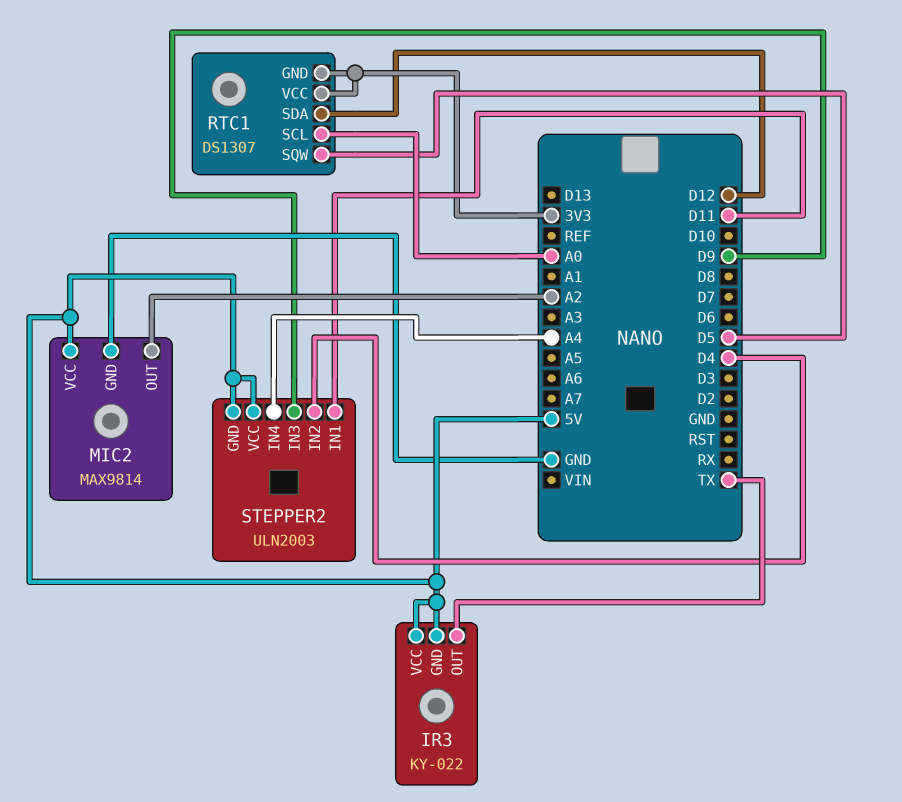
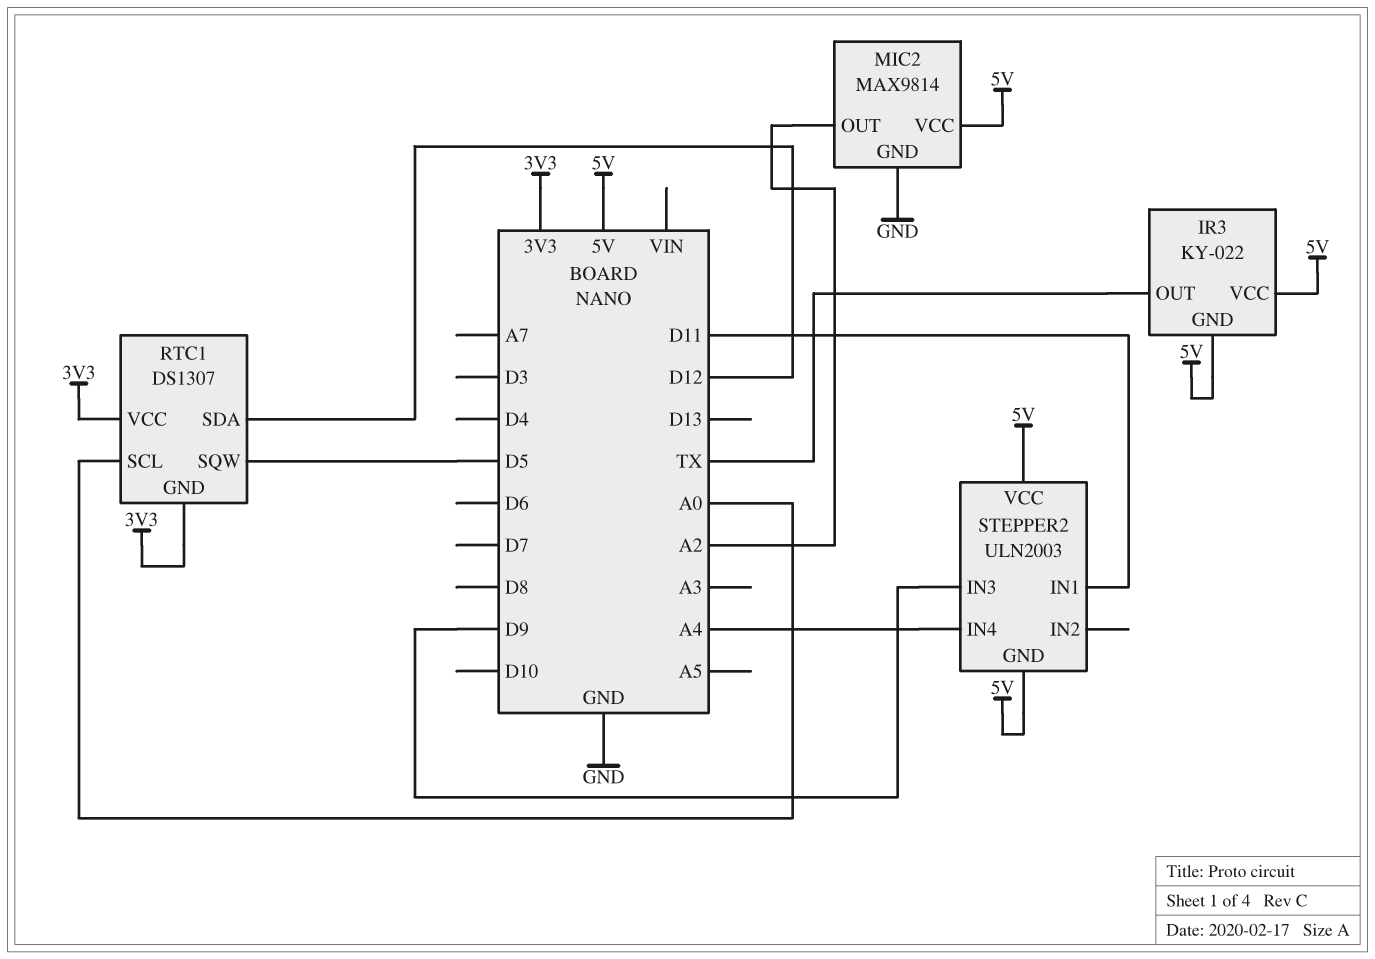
STEPPER2 pin IN2: D4 -> none

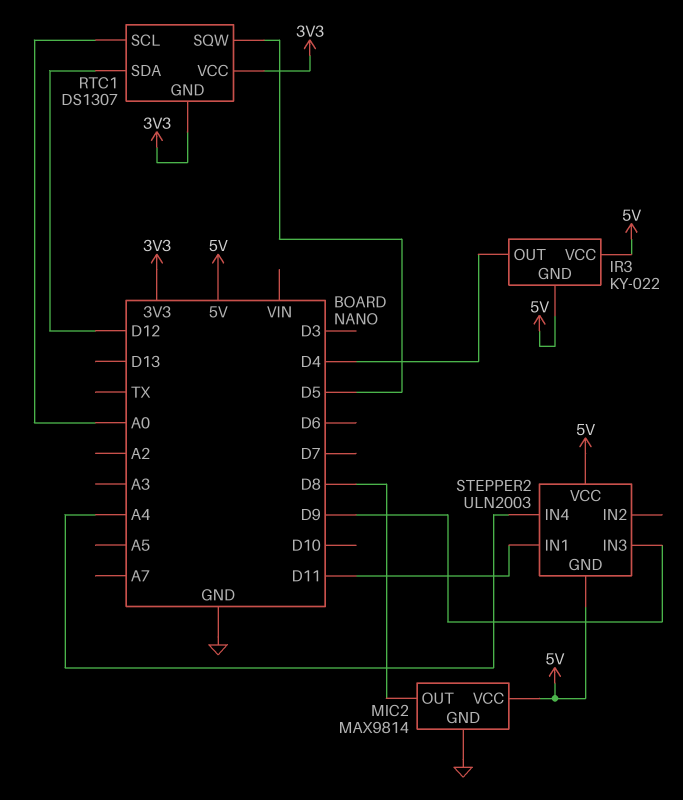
IR3 pin OUT: TX -> D4
MIC2 pin OUT: A2 -> D8

